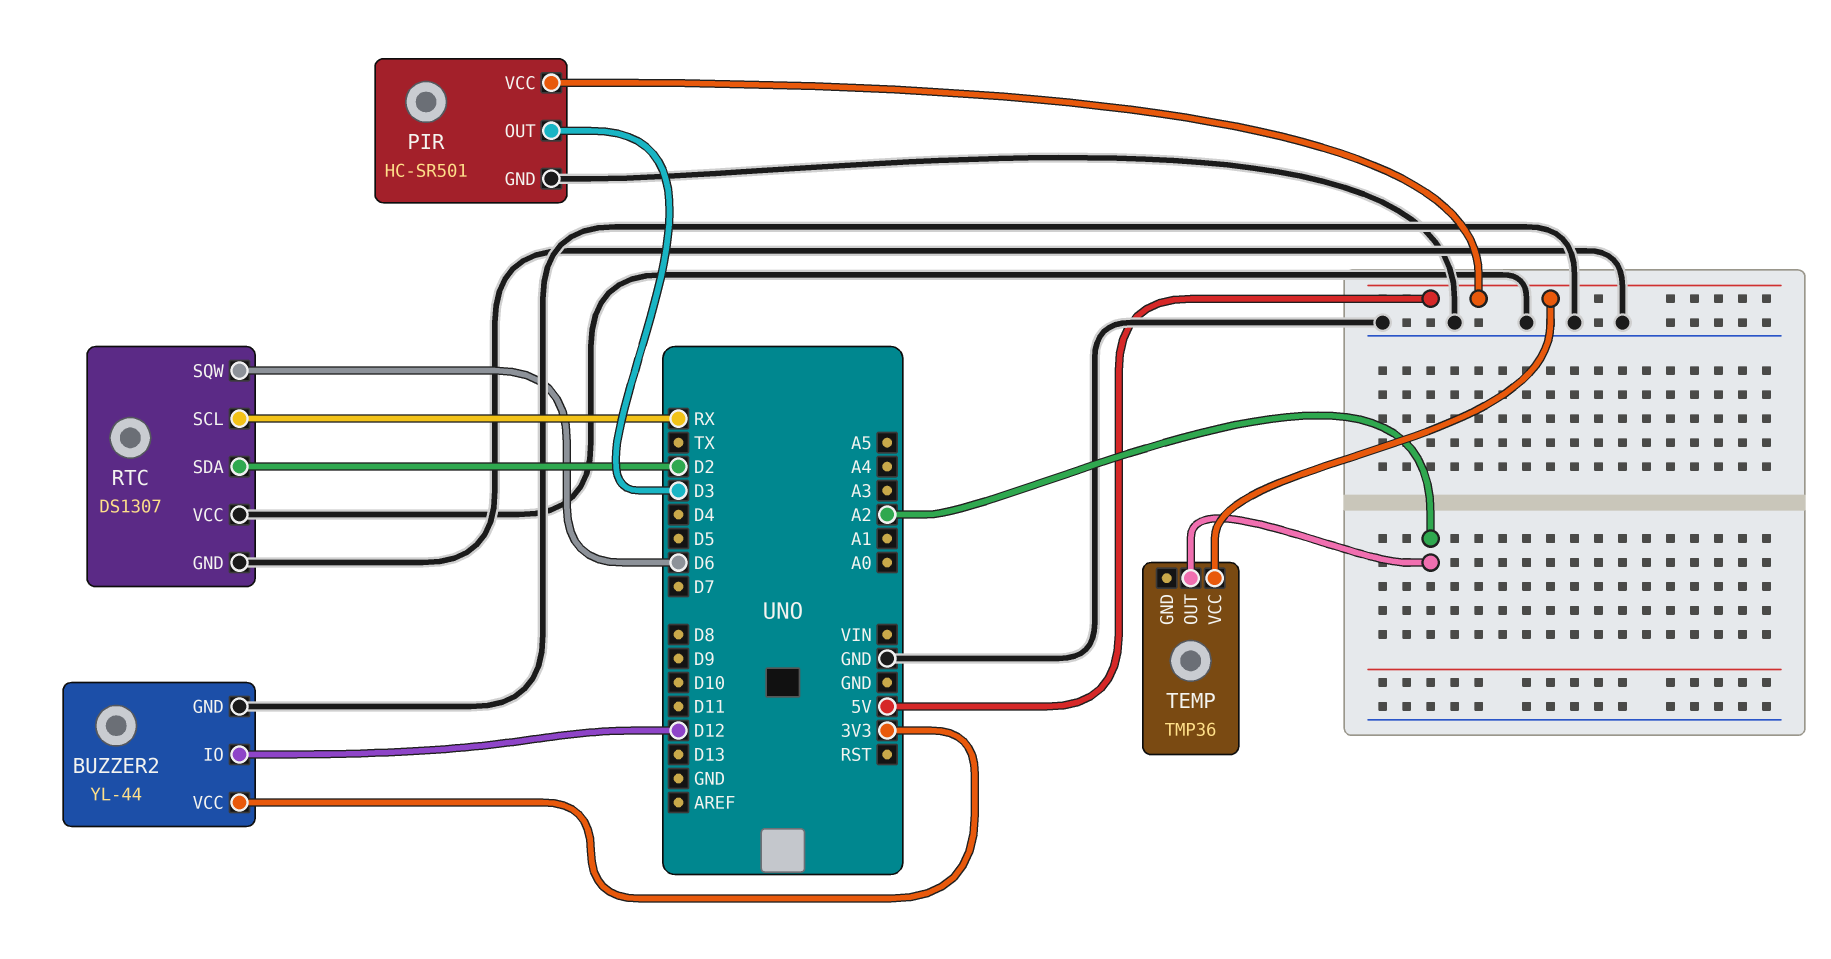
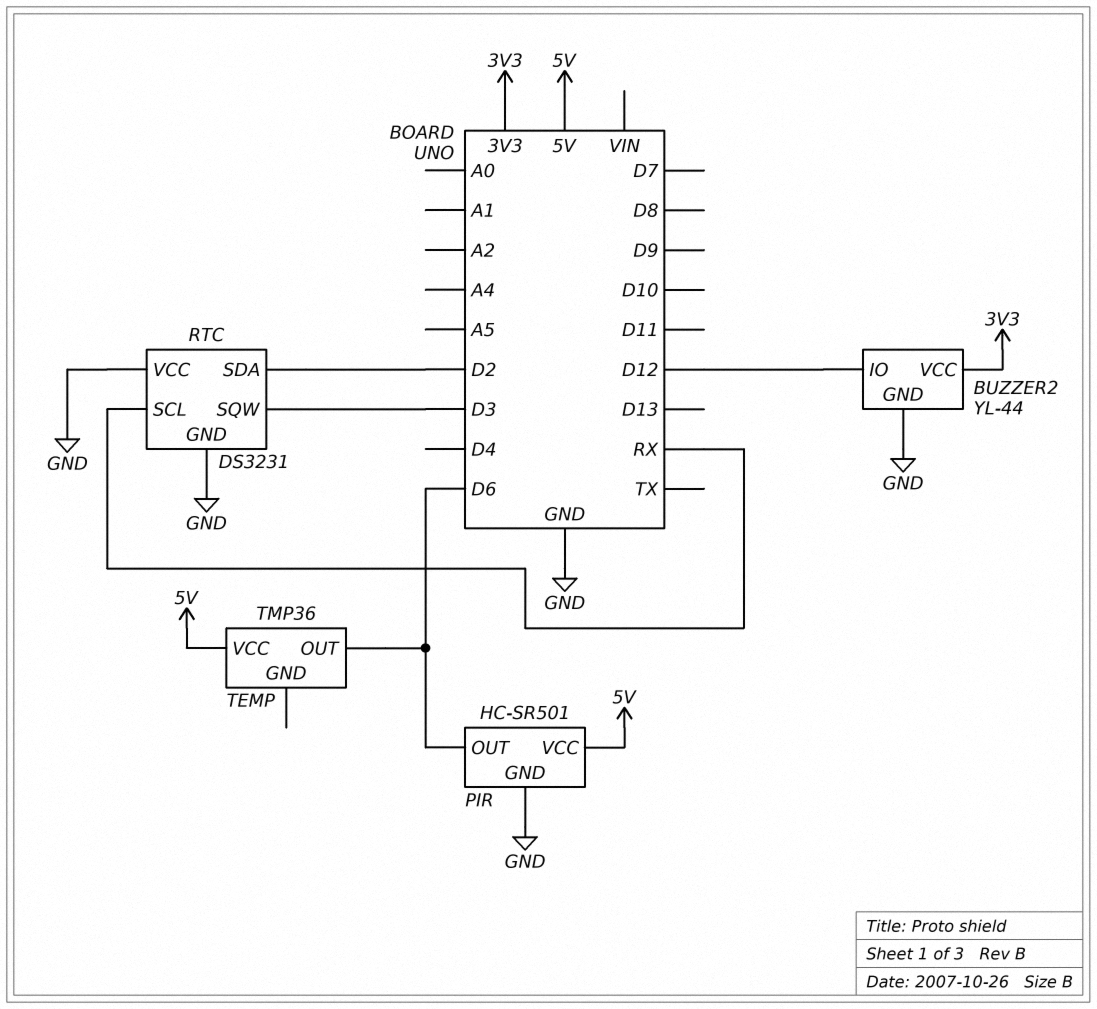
PIR pin OUT: D3 -> D6
RTC: DS1307 -> DS3231
RTC pin SQW: D6 -> D3
TEMP pin OUT: A2 -> D6

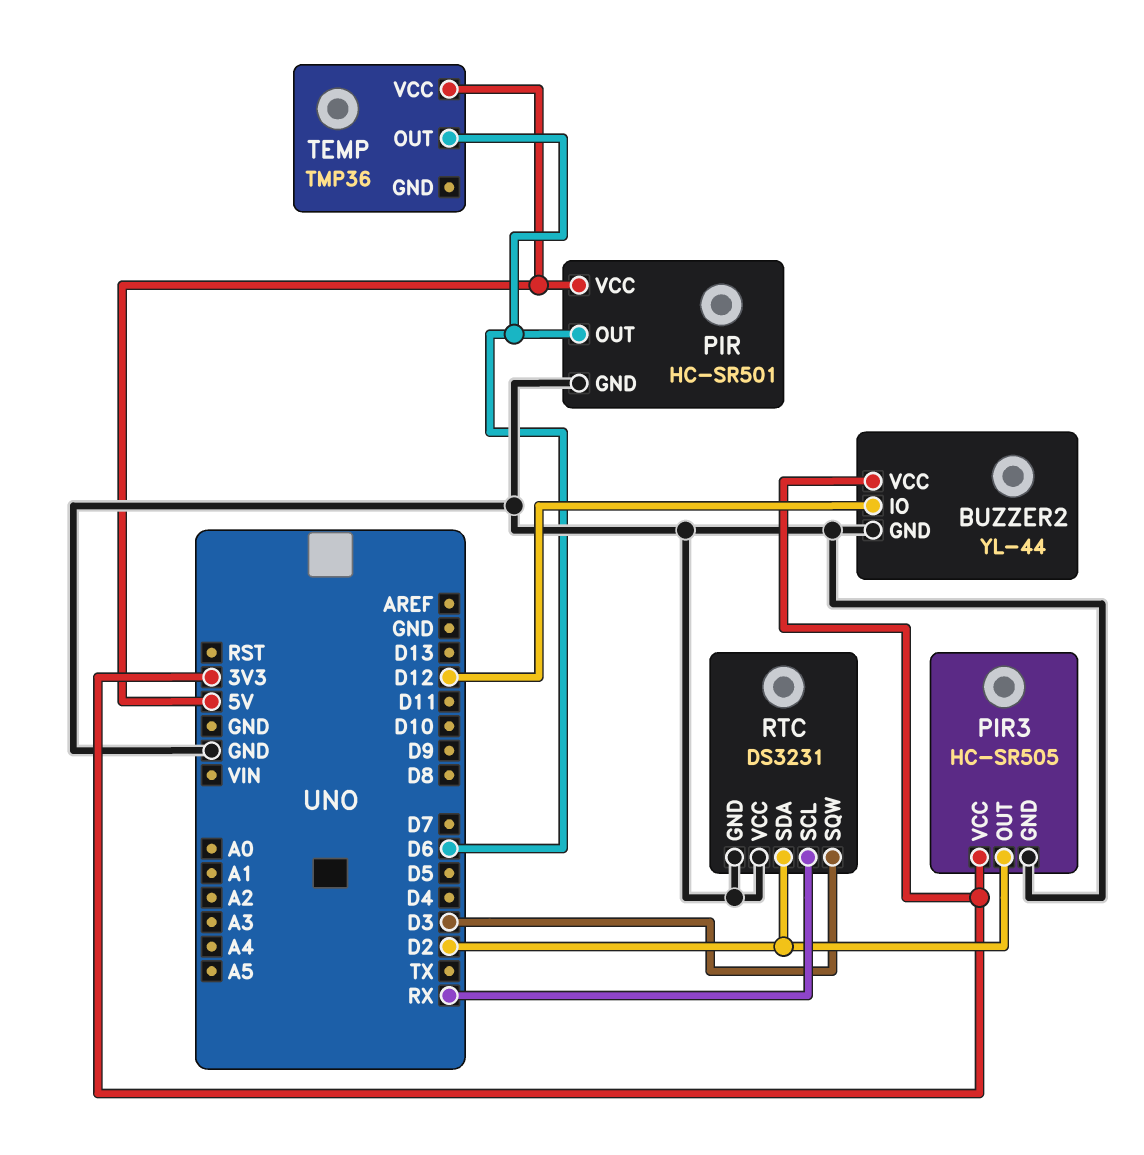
PIR3: none -> HC-SR505
PIR3 pin GND: none -> GND
PIR3 pin OUT: none -> D2
PIR3 pin VCC: none -> 3V3

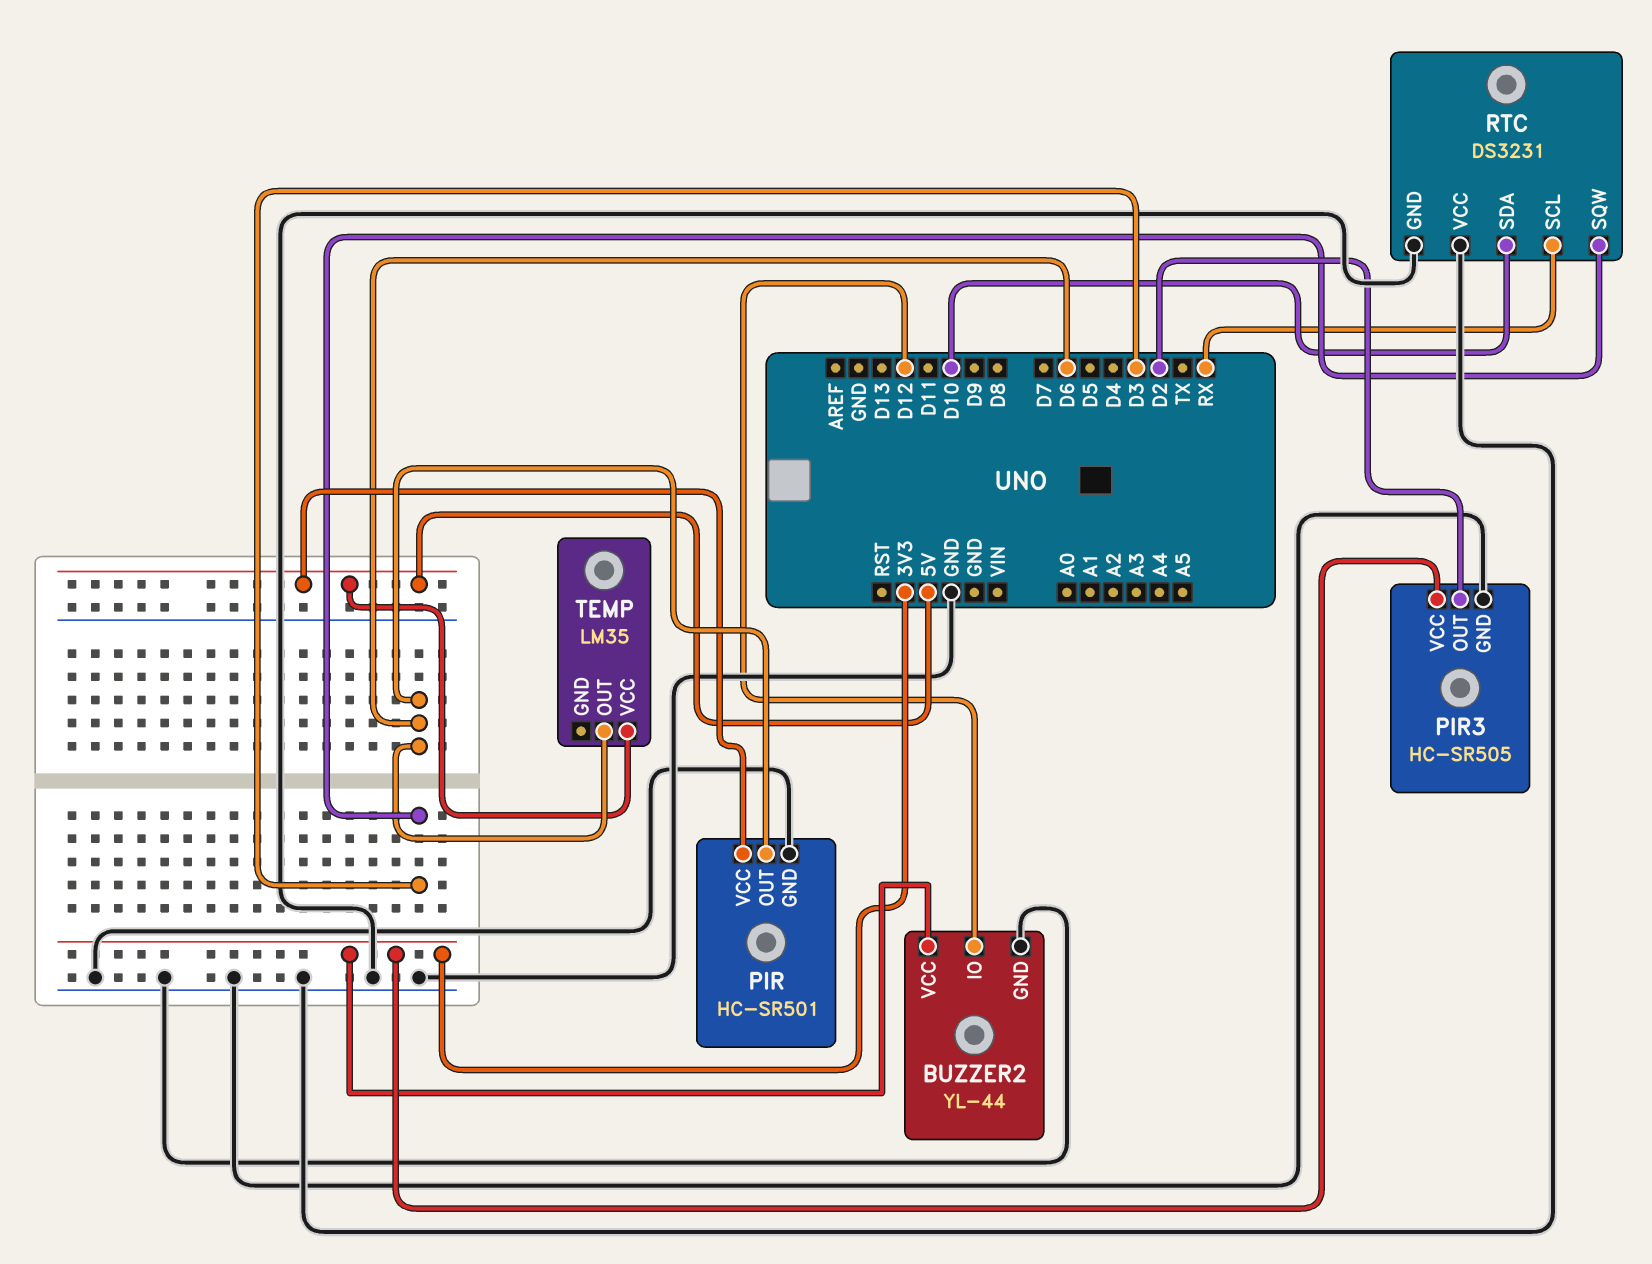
RTC pin SDA: D2 -> D10
TEMP: TMP36 -> LM35

